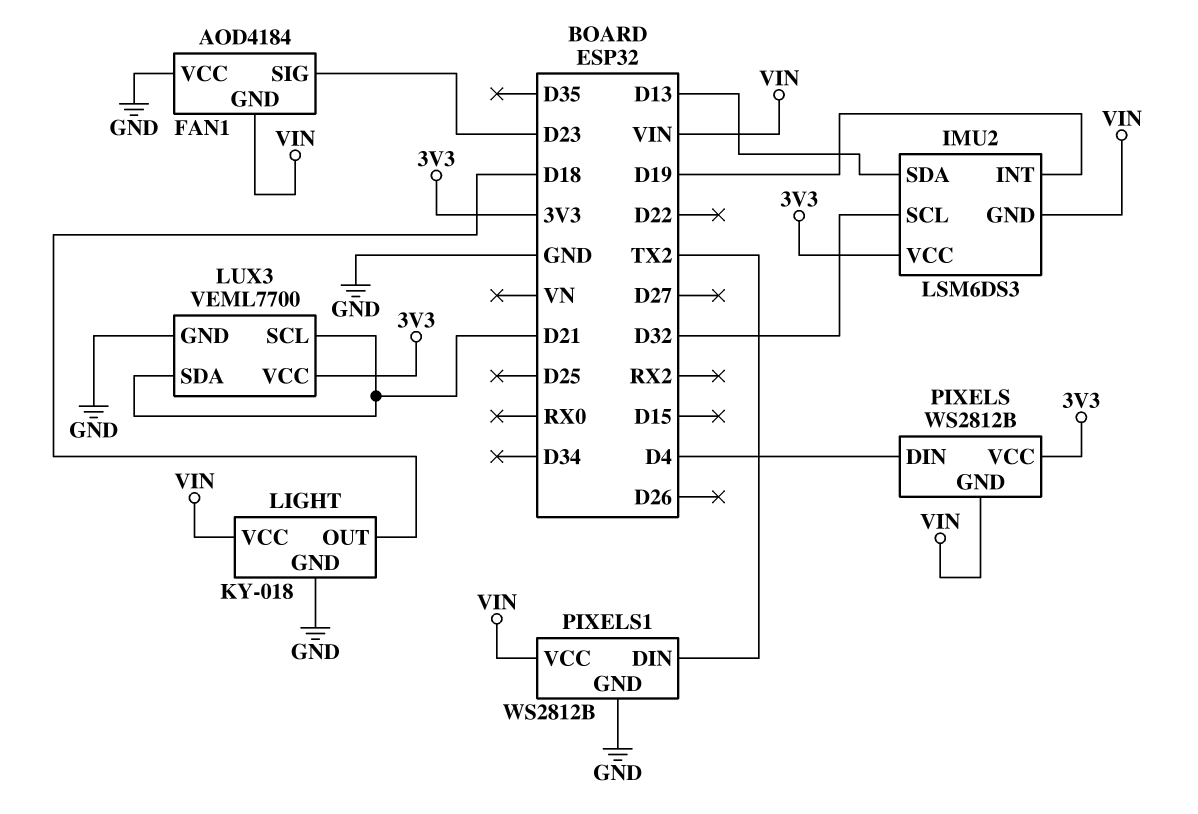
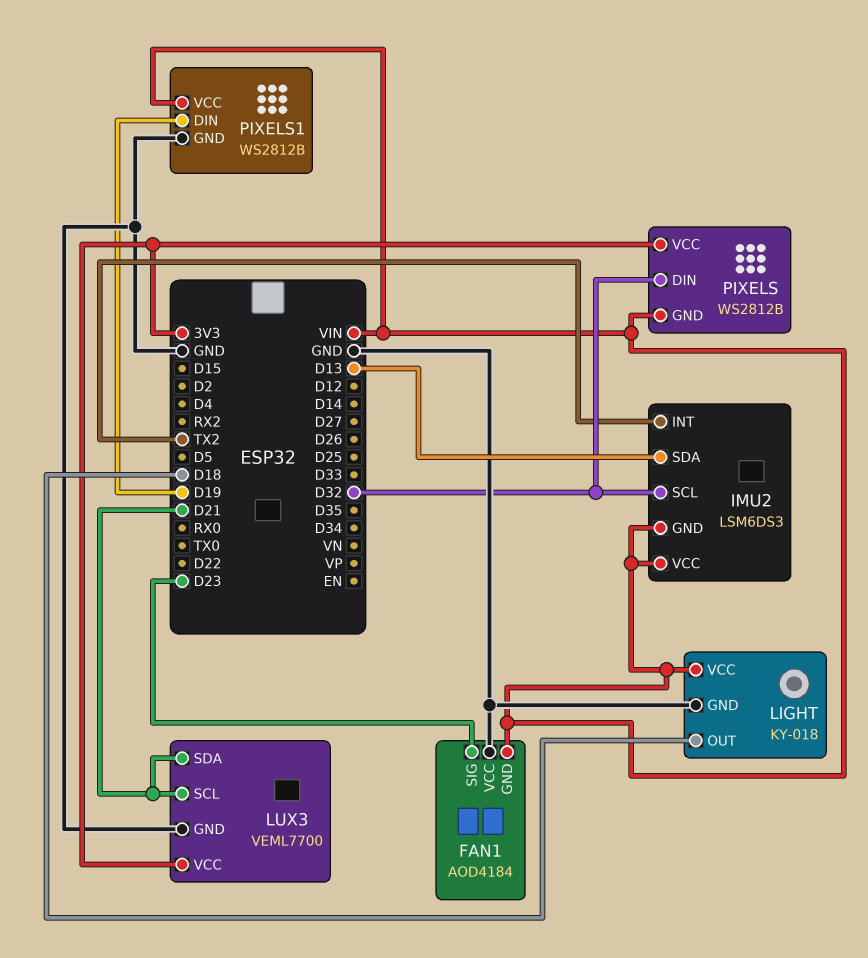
IMU2 pin INT: D19 -> TX2
IMU2 pin VCC: 3V3 -> VIN
PIXELS pin DIN: D4 -> D32
PIXELS1 pin DIN: TX2 -> D19

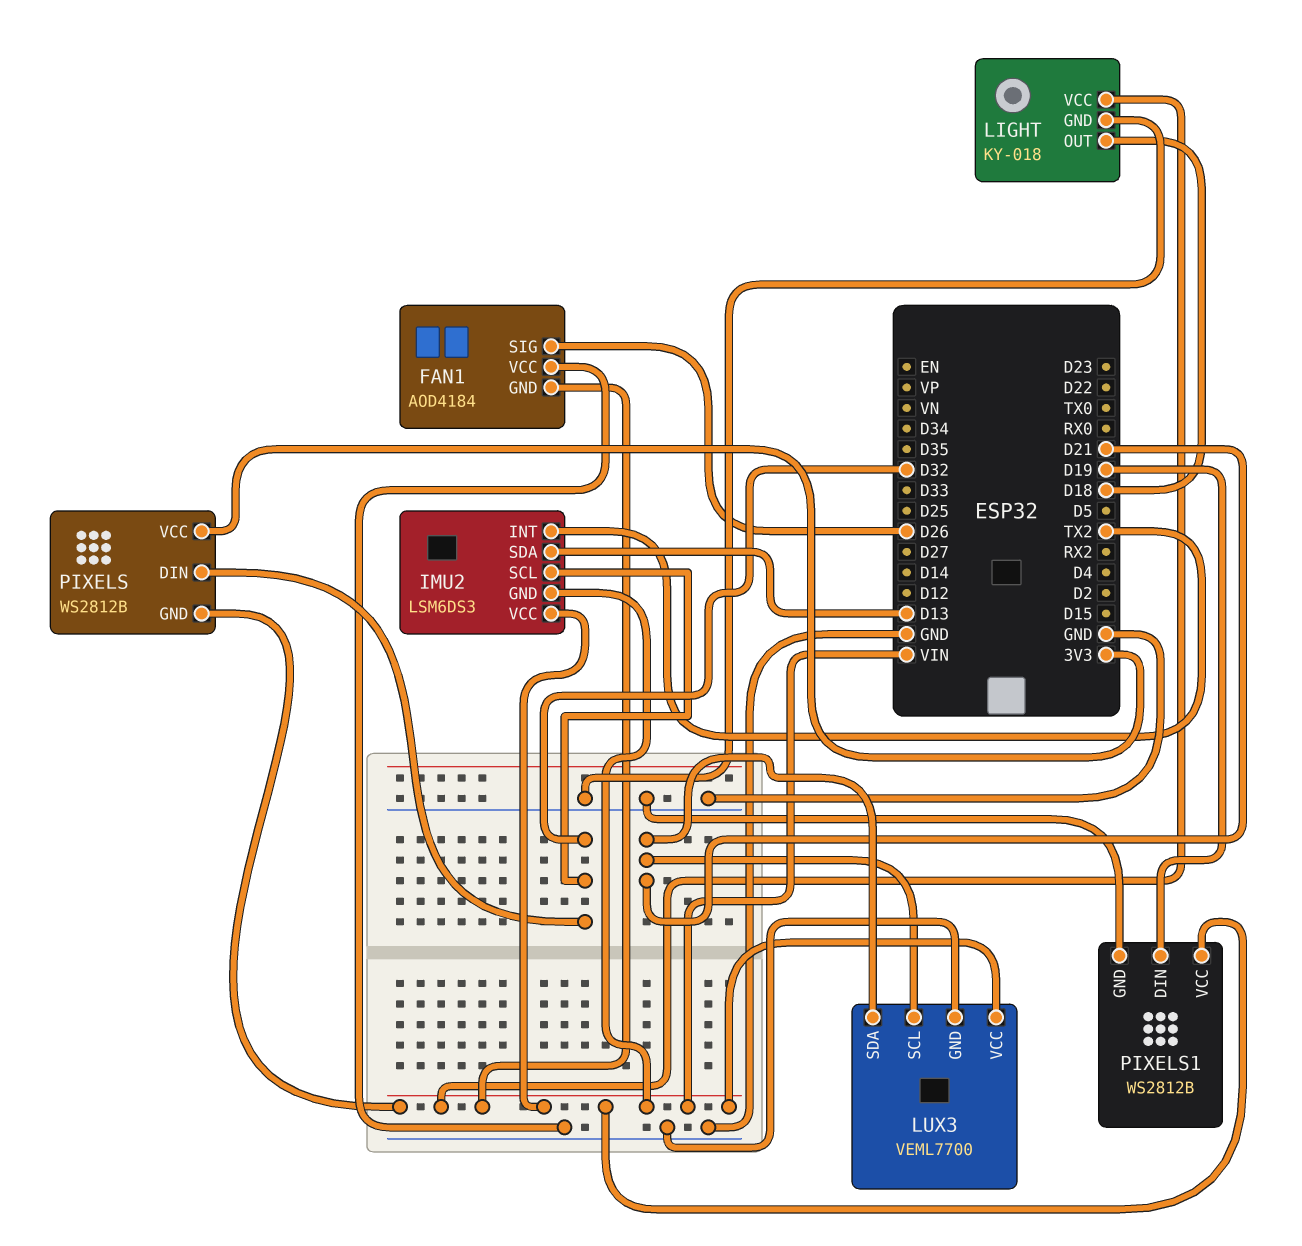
FAN1 pin SIG: D23 -> D26
LUX3 pin VCC: 3V3 -> VIN

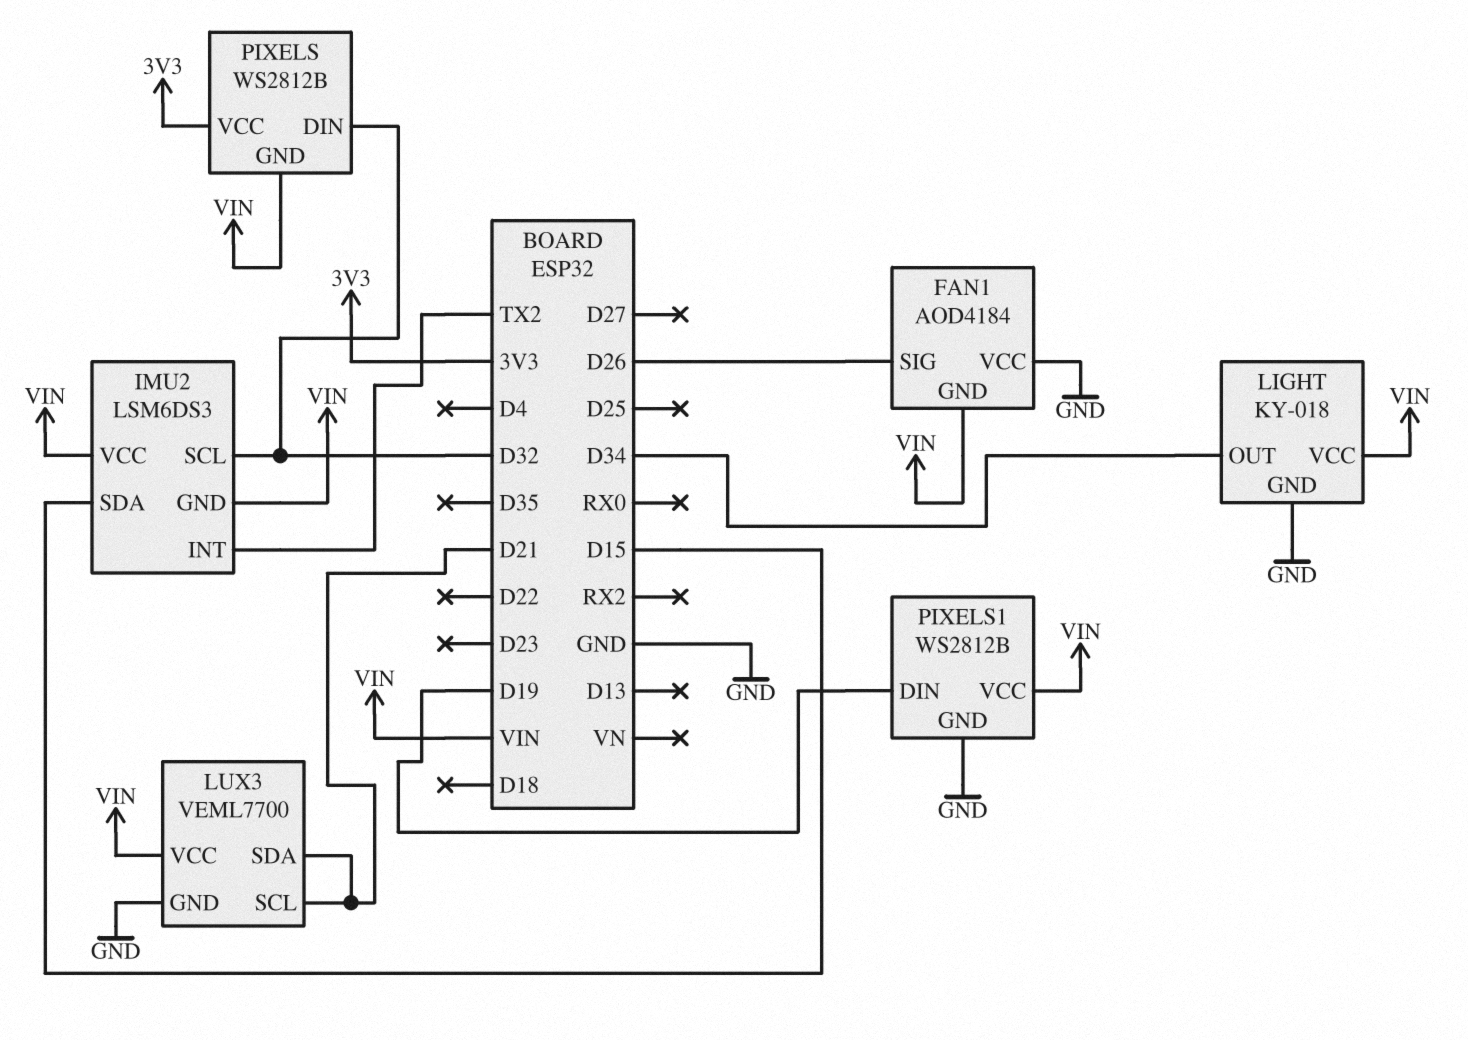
IMU2 pin SDA: D13 -> D15
LIGHT pin OUT: D18 -> D34

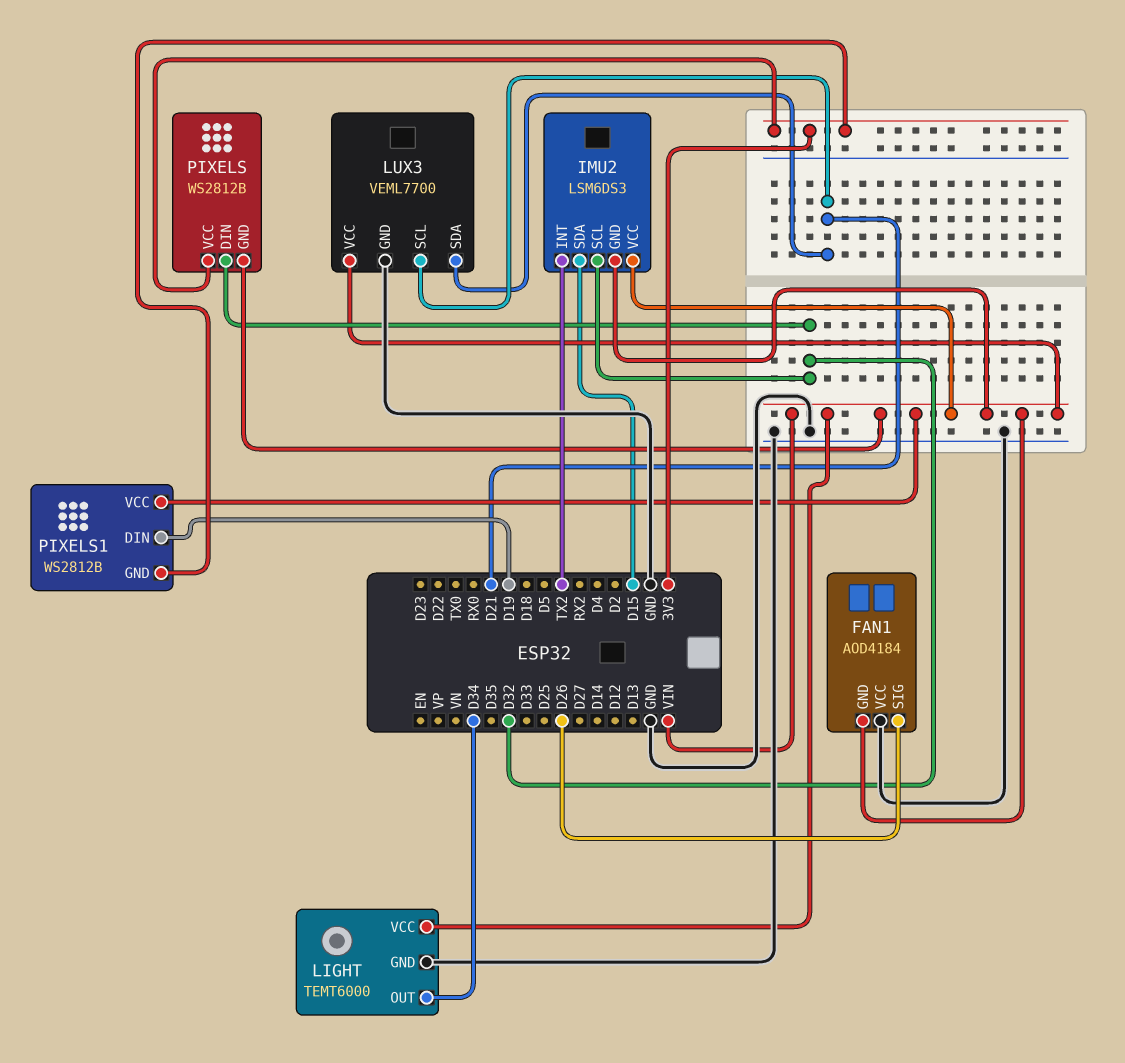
LIGHT: KY-018 -> TEMT6000
PIXELS1 pin GND: GND -> 3V3

